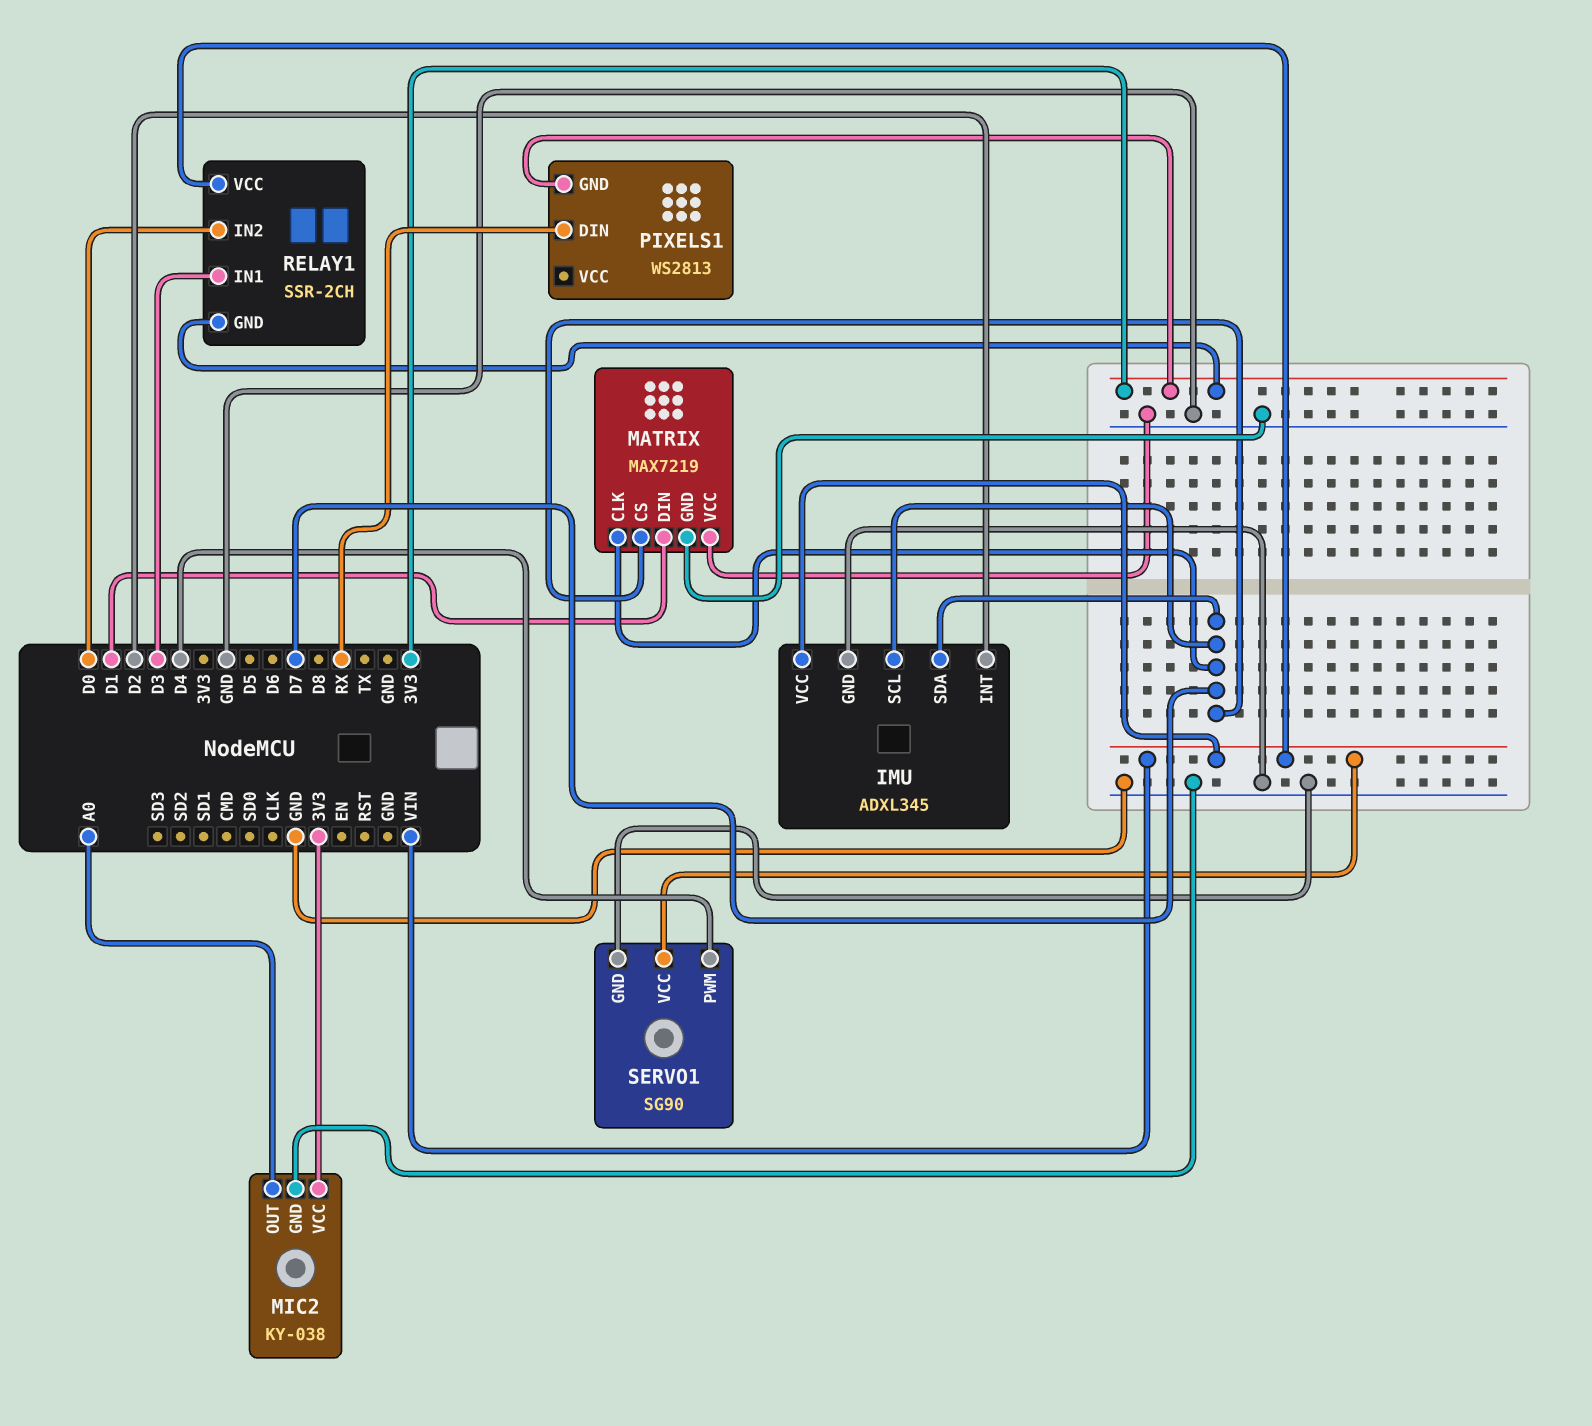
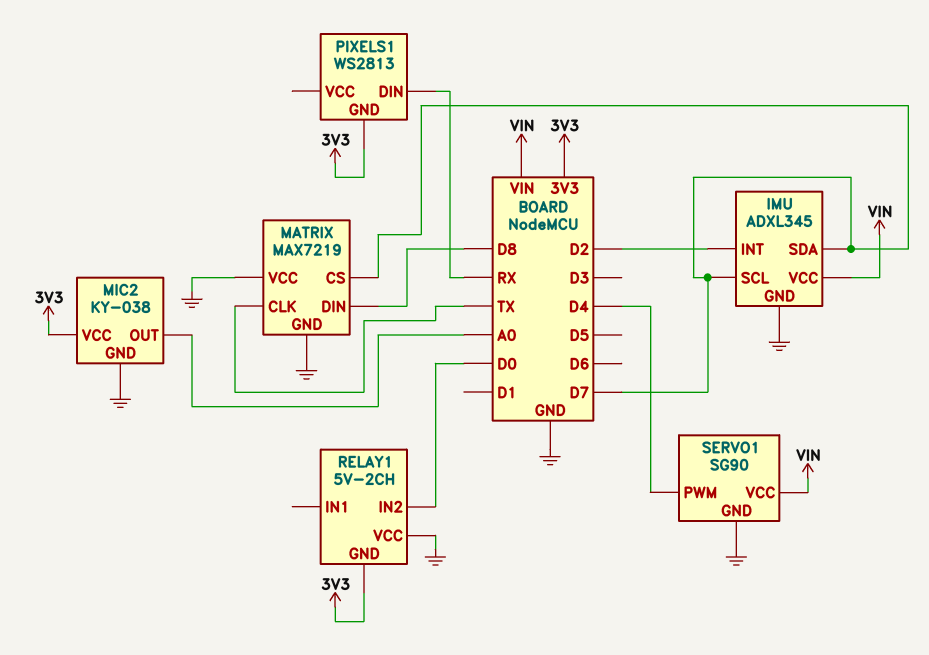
MATRIX pin CLK: D7 -> TX
MATRIX pin DIN: D1 -> D8
RELAY1: SSR-2CH -> 5V-2CH
RELAY1 pin IN1: D3 -> none
RELAY1 pin VCC: VIN -> GND

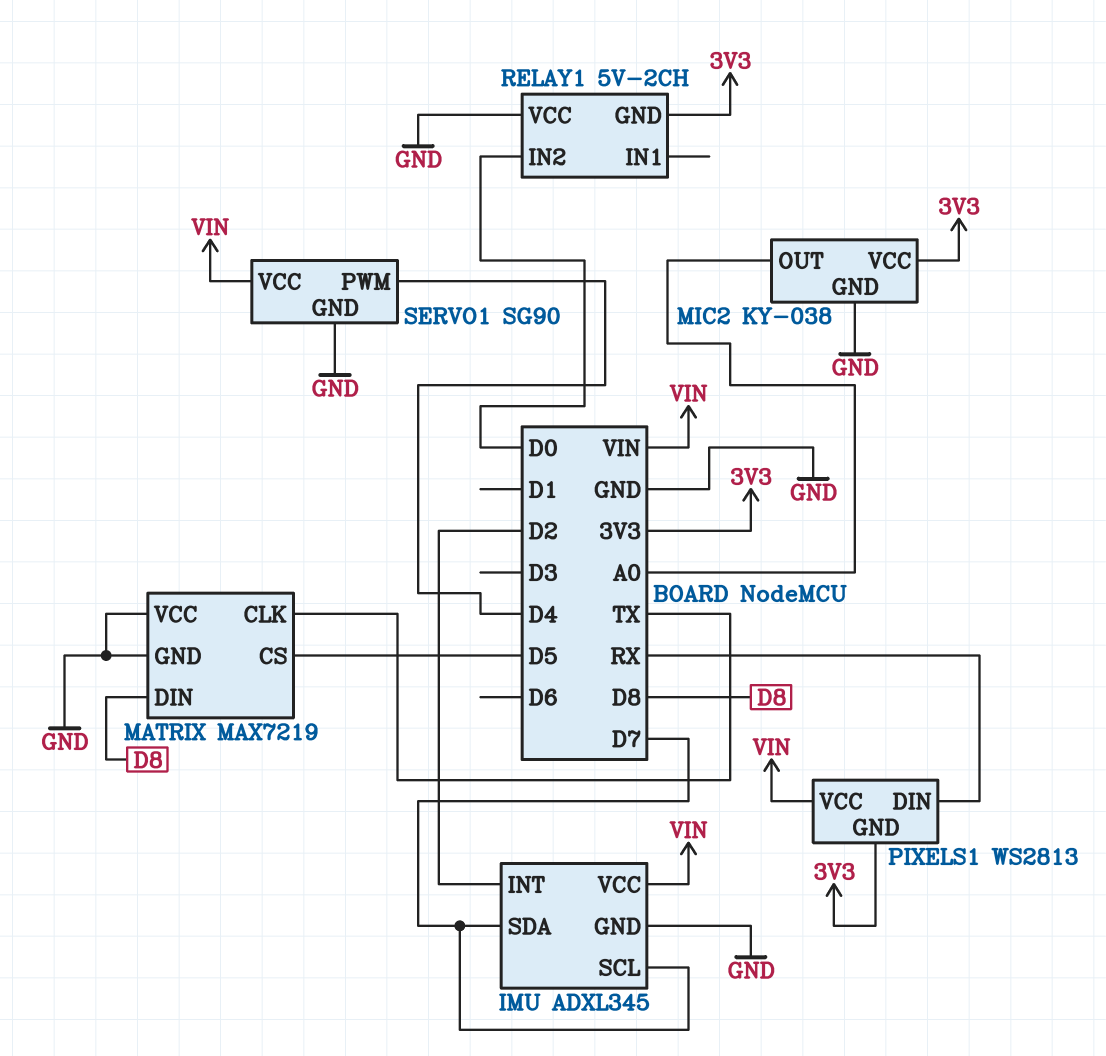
MATRIX pin CS: D7 -> D5
PIXELS1 pin VCC: none -> VIN

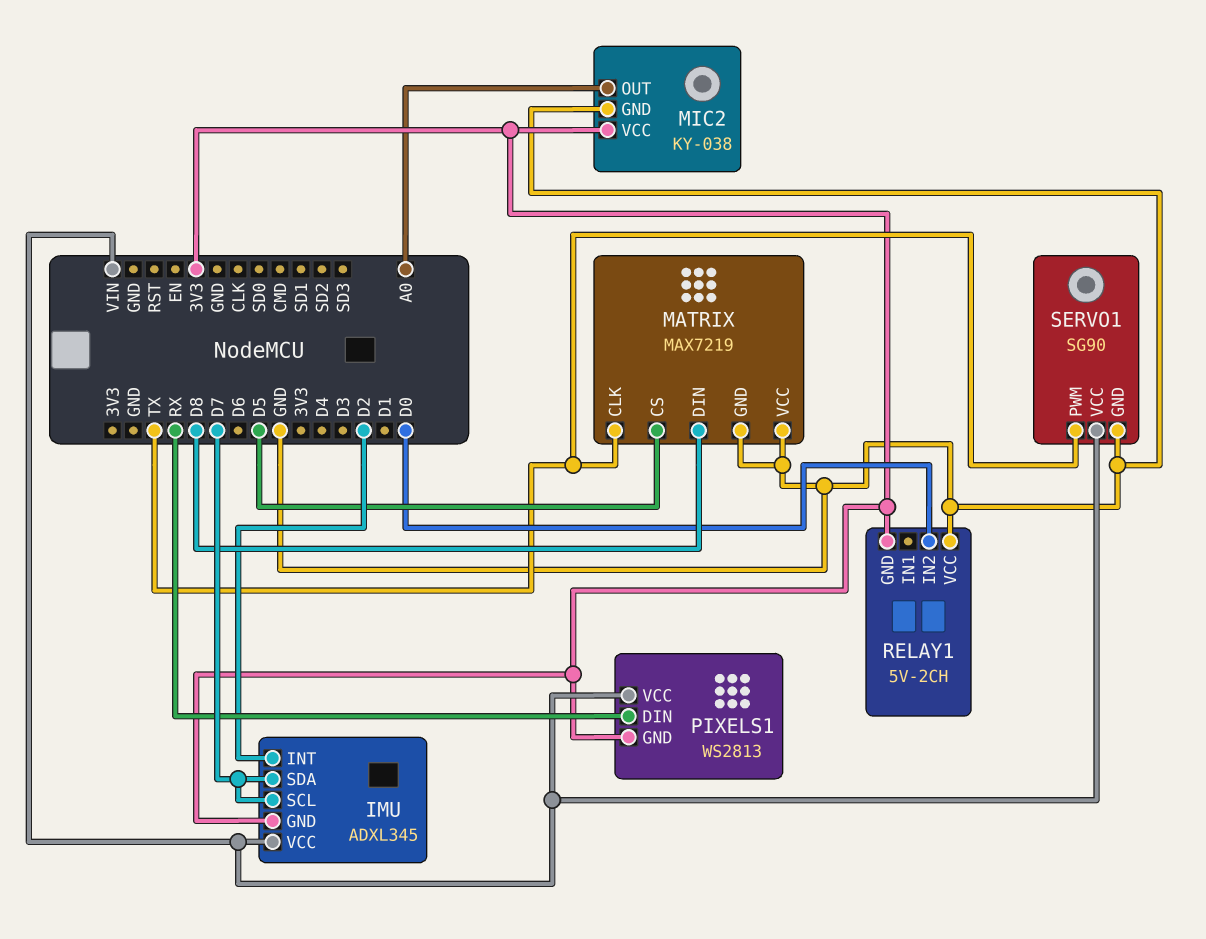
IMU pin GND: GND -> 3V3
SERVO1 pin PWM: D4 -> TX

